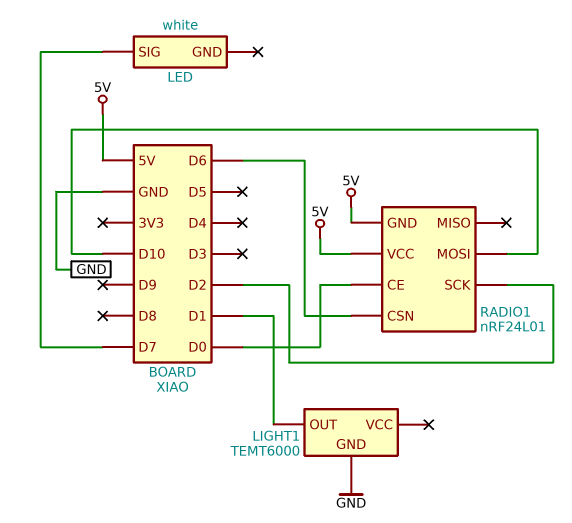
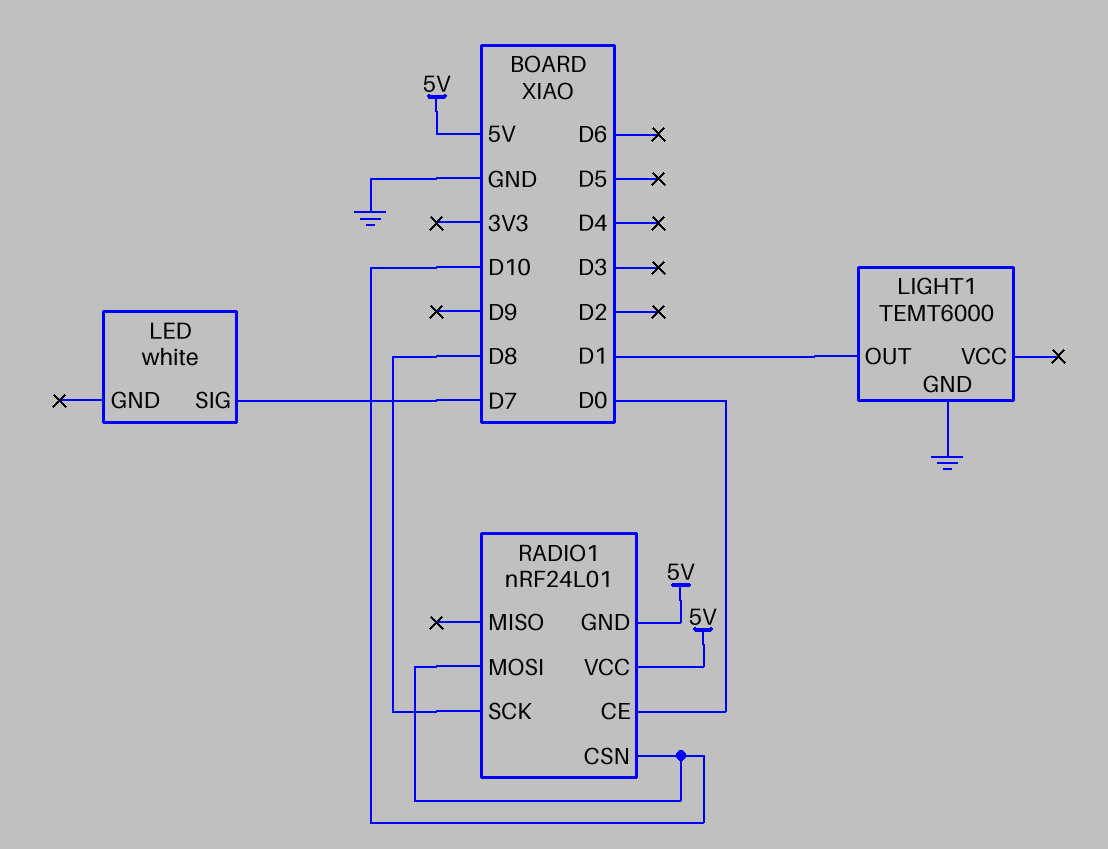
RADIO1 pin CSN: D6 -> D10
RADIO1 pin SCK: D2 -> D8

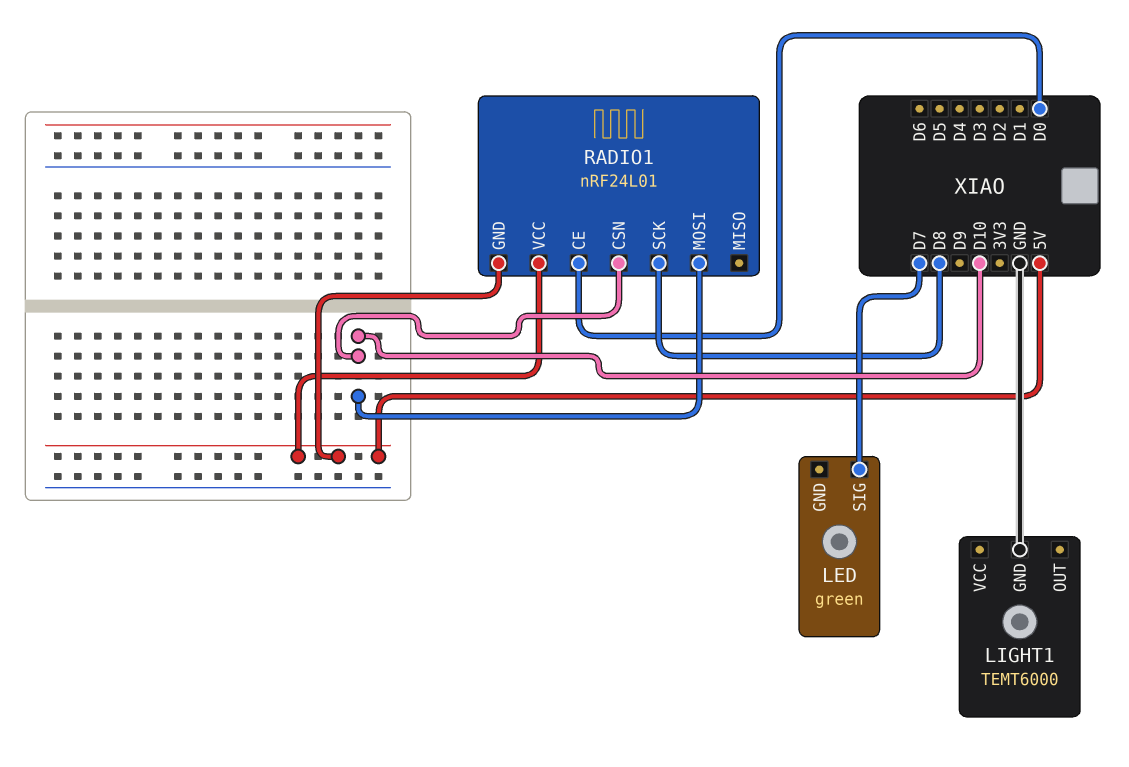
LED: white -> green
LIGHT1 pin OUT: D1 -> none

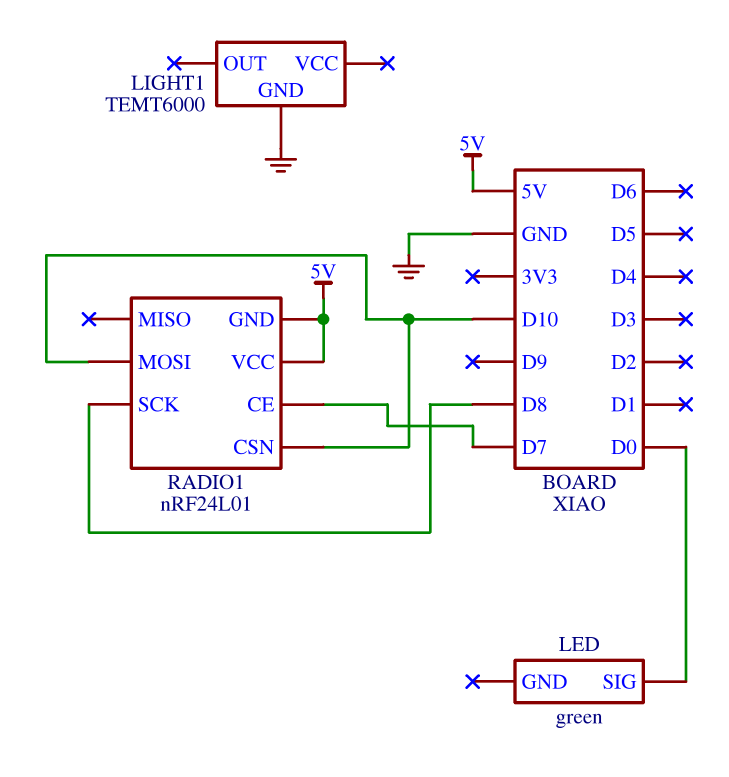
LED pin SIG: D7 -> D0
RADIO1 pin CE: D0 -> D7

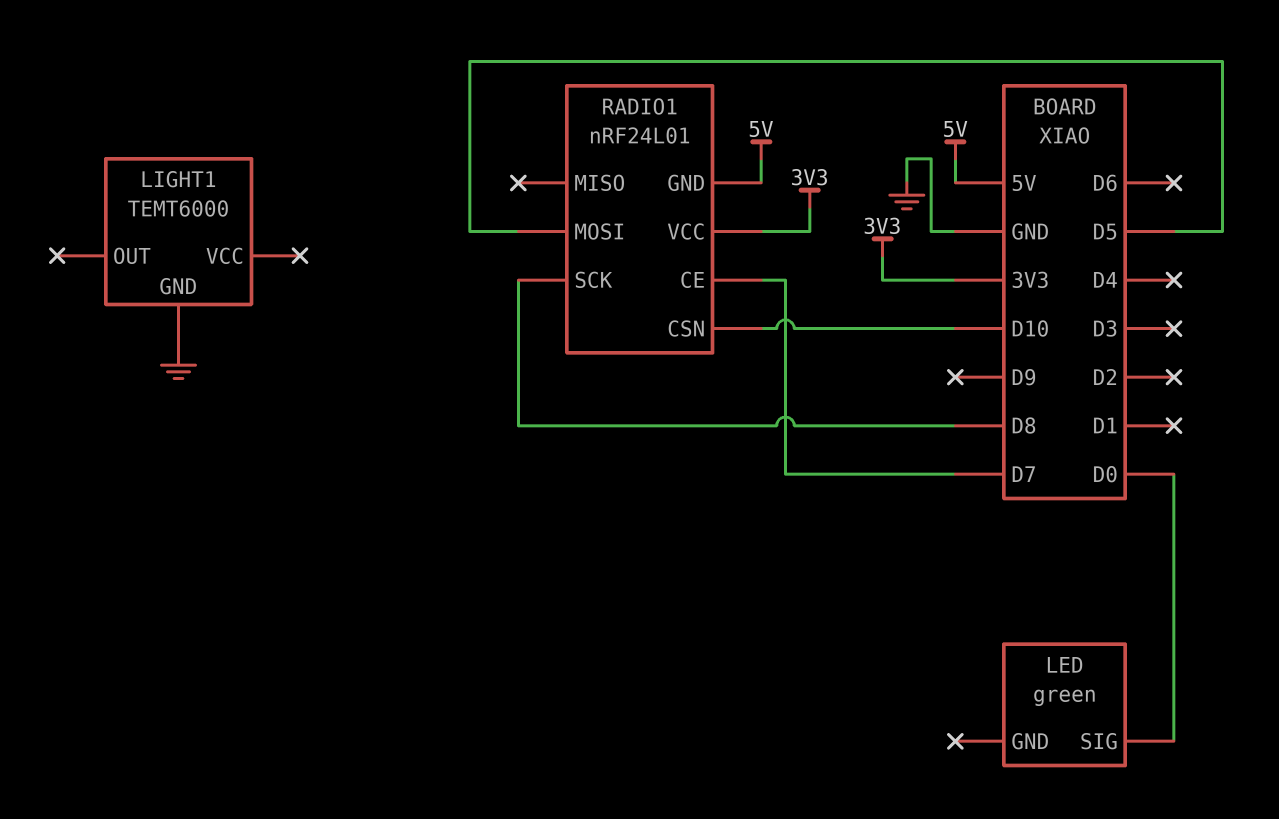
RADIO1 pin MOSI: D10 -> D5
RADIO1 pin VCC: 5V -> 3V3

